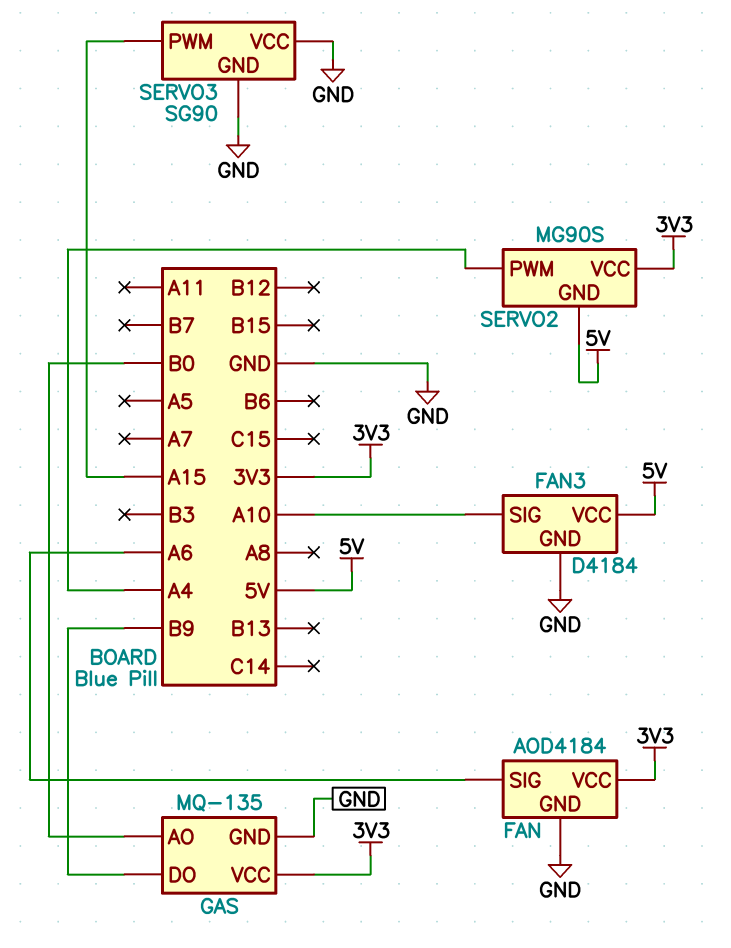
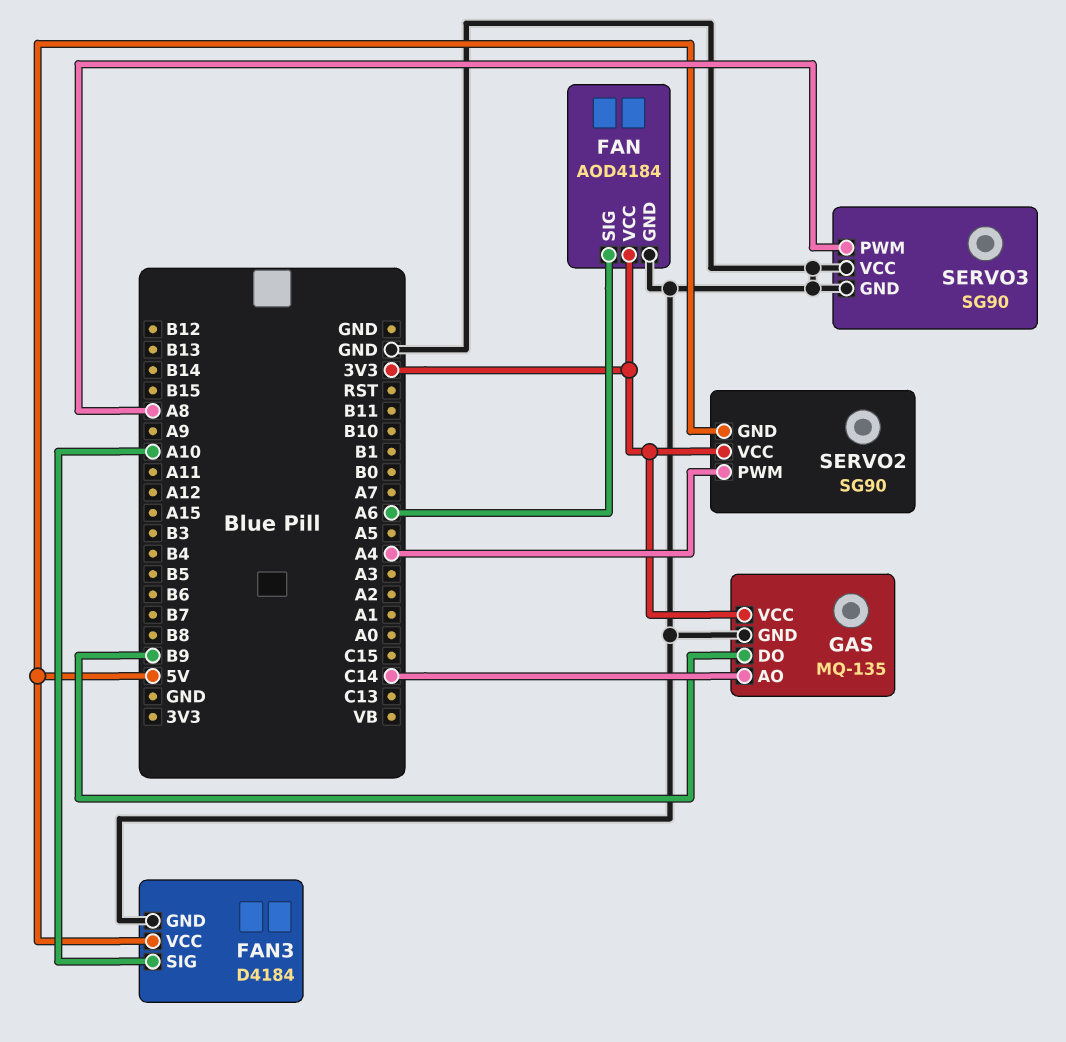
GAS pin AO: B0 -> C14
SERVO2: MG90S -> SG90
SERVO3 pin PWM: A15 -> A8

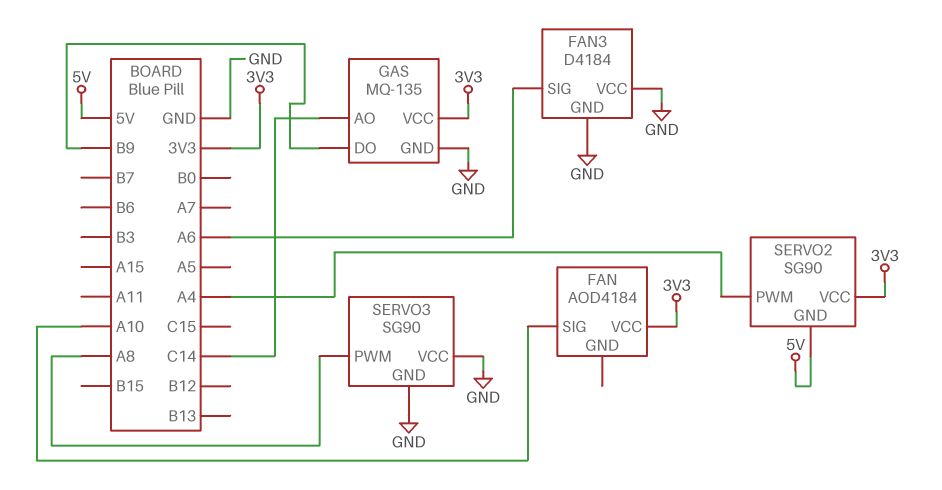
FAN pin GND: GND -> none
FAN pin SIG: A6 -> A10
FAN3 pin SIG: A10 -> A6
FAN3 pin VCC: 5V -> GND

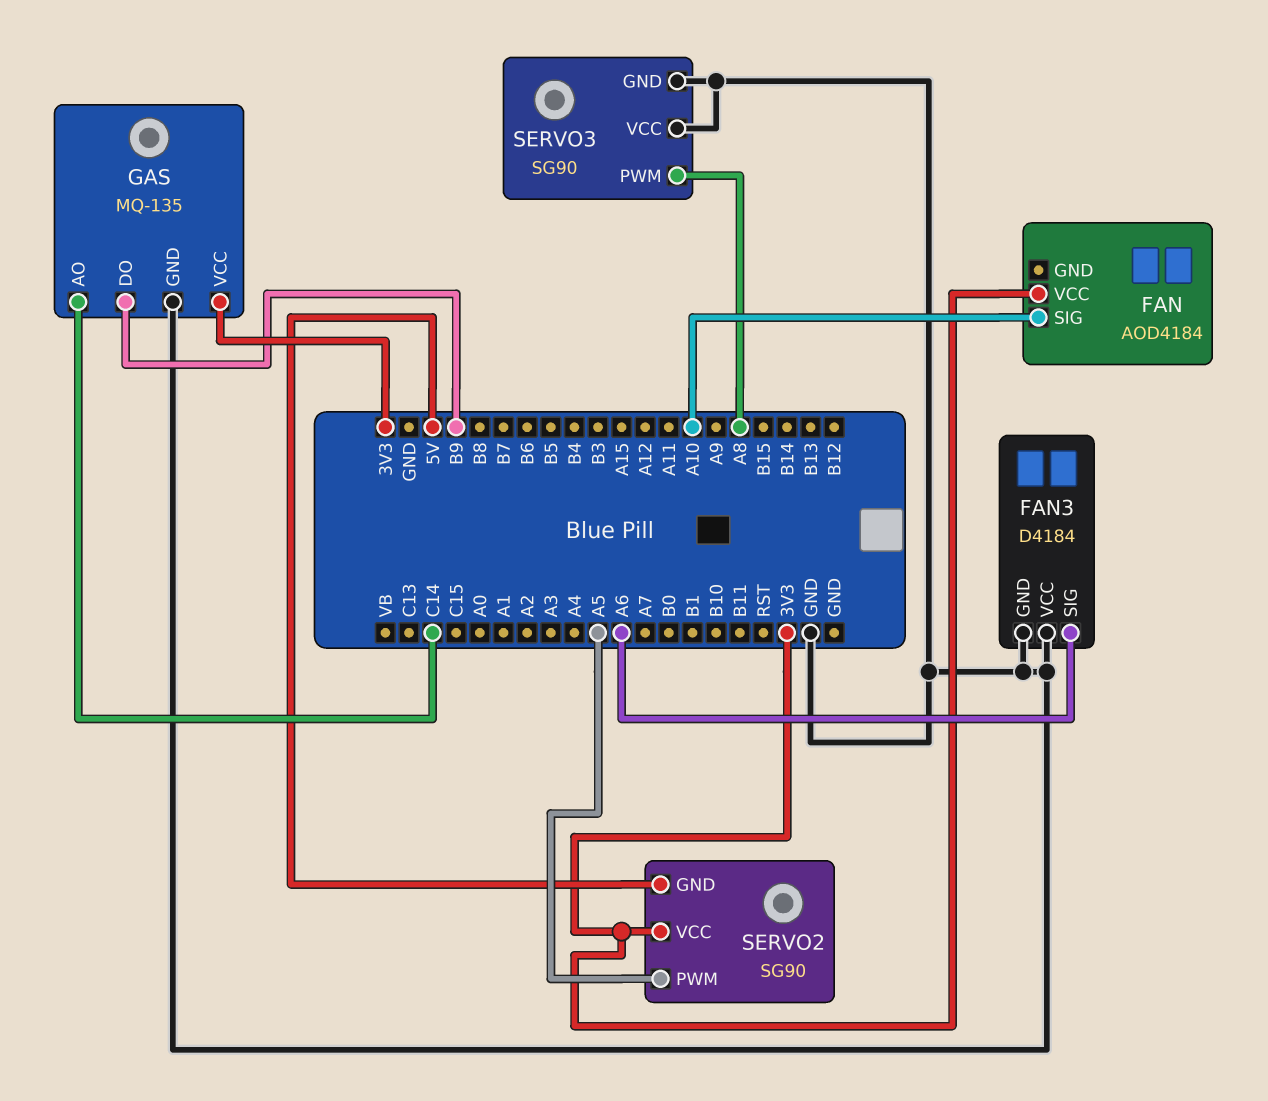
SERVO2 pin PWM: A4 -> A5

